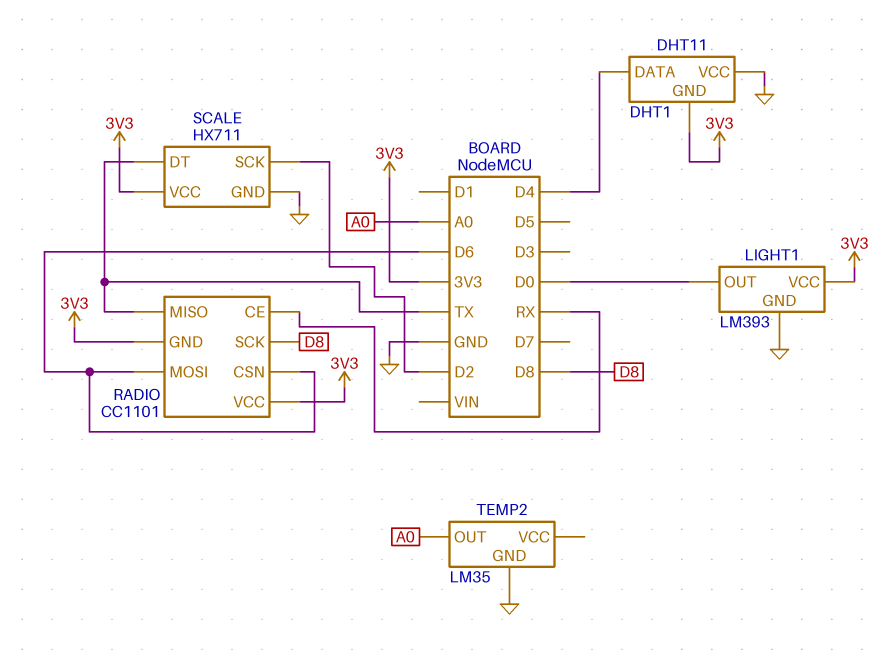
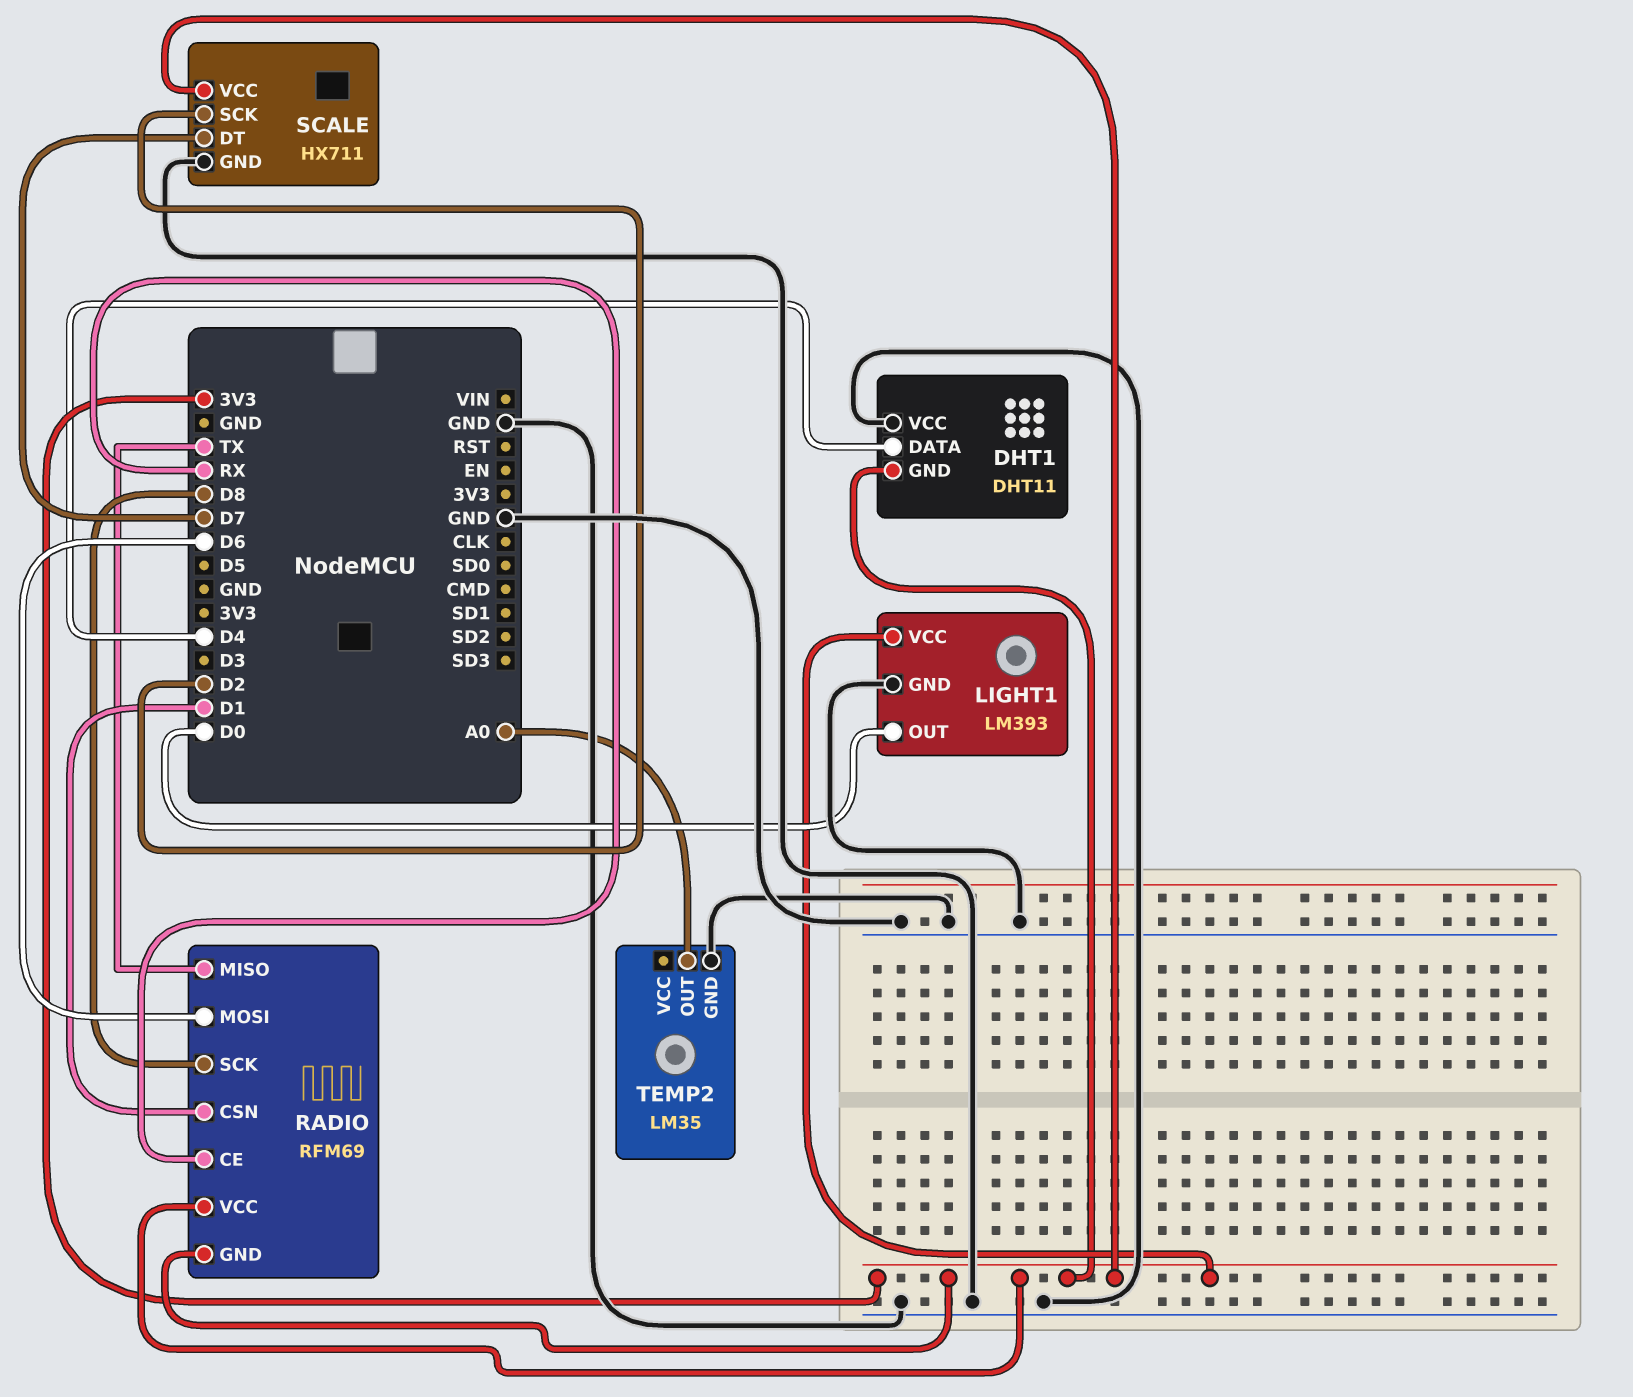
RADIO: CC1101 -> RFM69
RADIO pin CSN: D6 -> D1
SCALE pin DT: TX -> D7

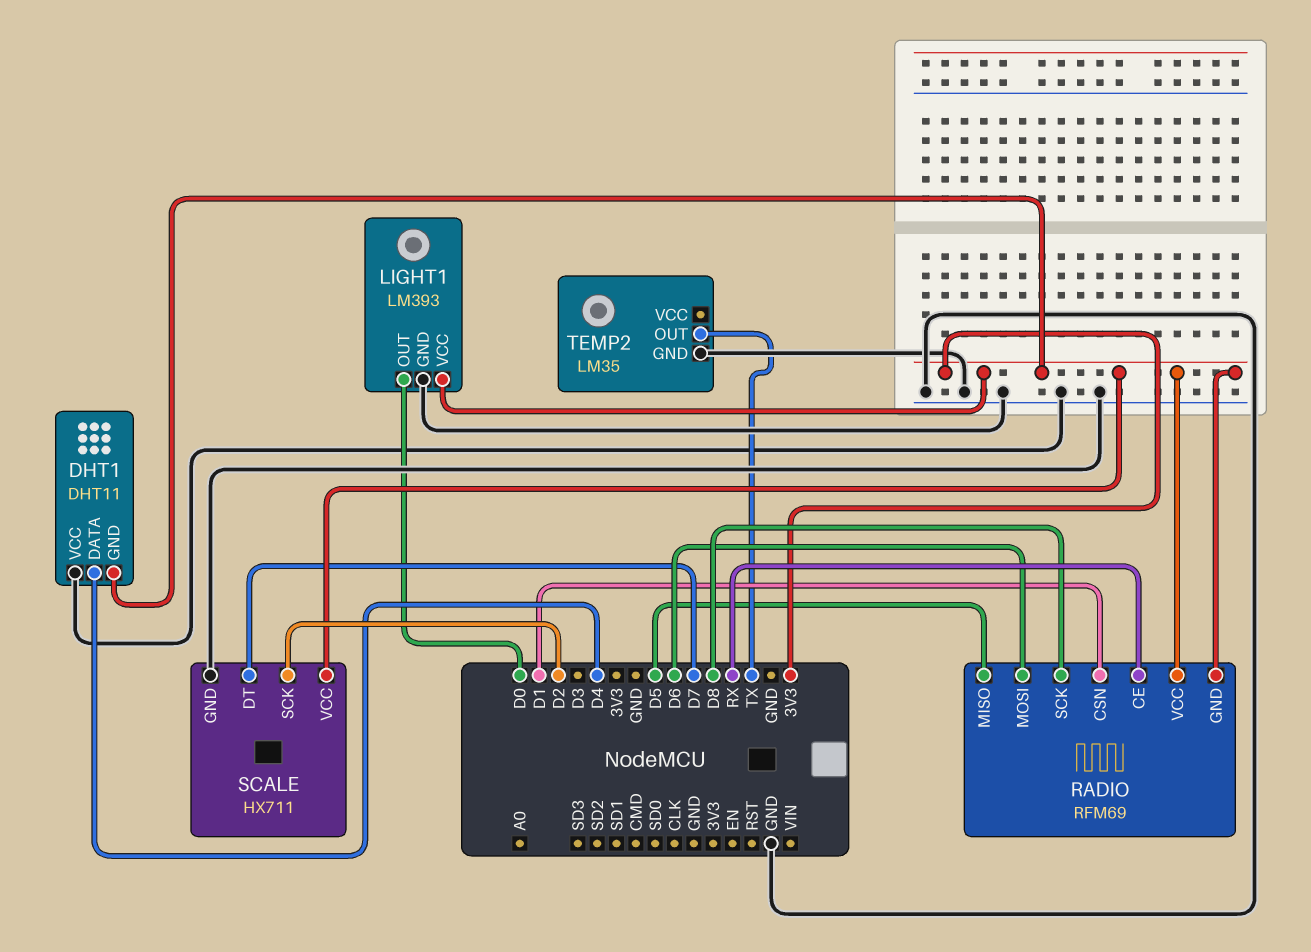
RADIO pin MISO: TX -> D5
TEMP2 pin OUT: A0 -> TX

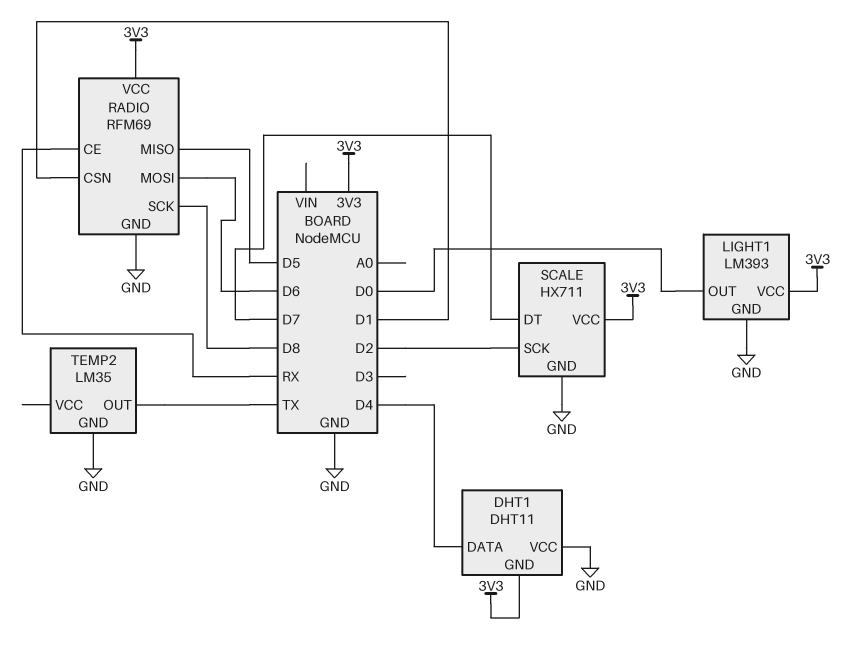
RADIO pin GND: 3V3 -> GND

